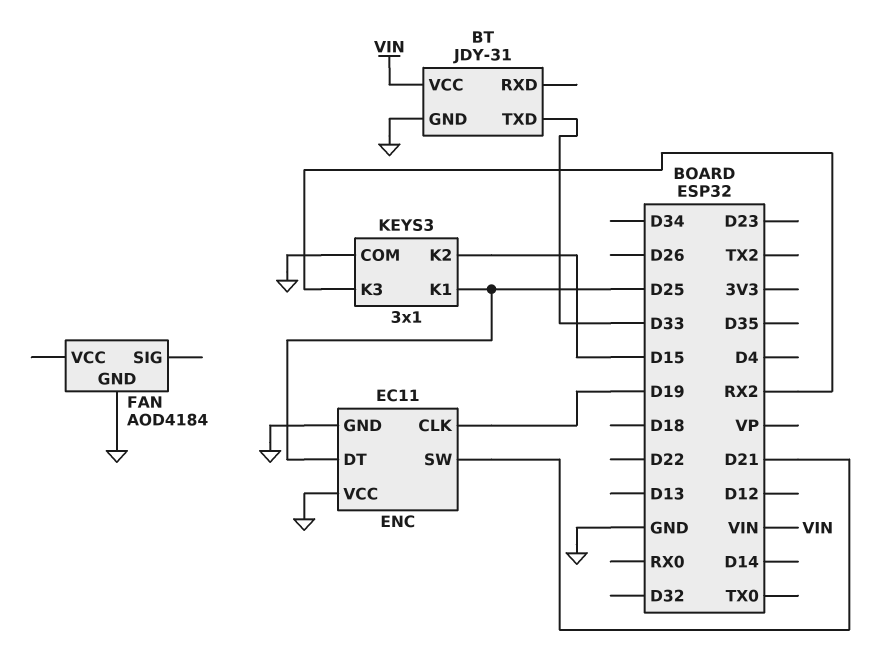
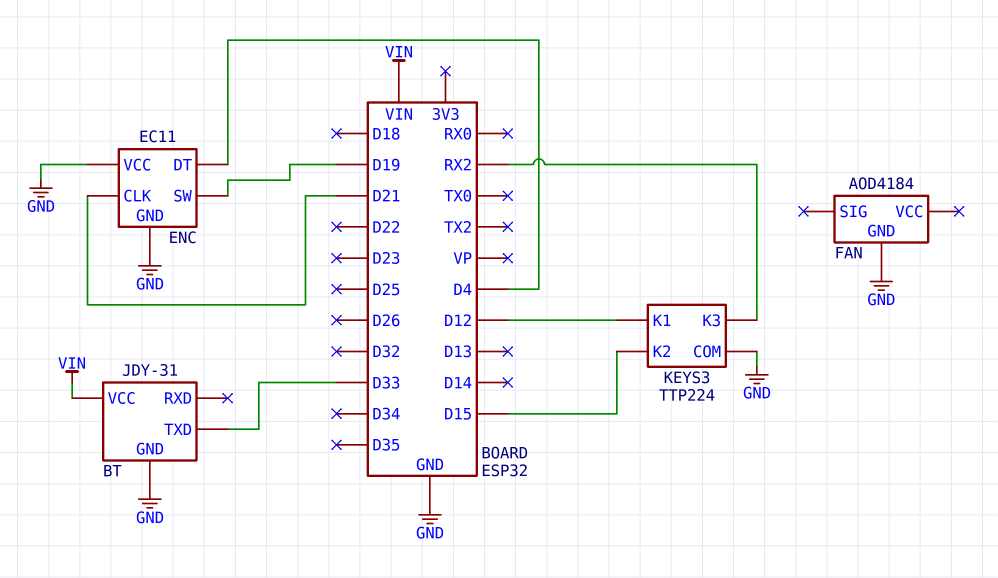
ENC pin CLK: D19 -> D21
ENC pin DT: D25 -> D4
ENC pin SW: D21 -> D19
KEYS3: 3x1 -> TTP224
KEYS3 pin K1: D25 -> D12

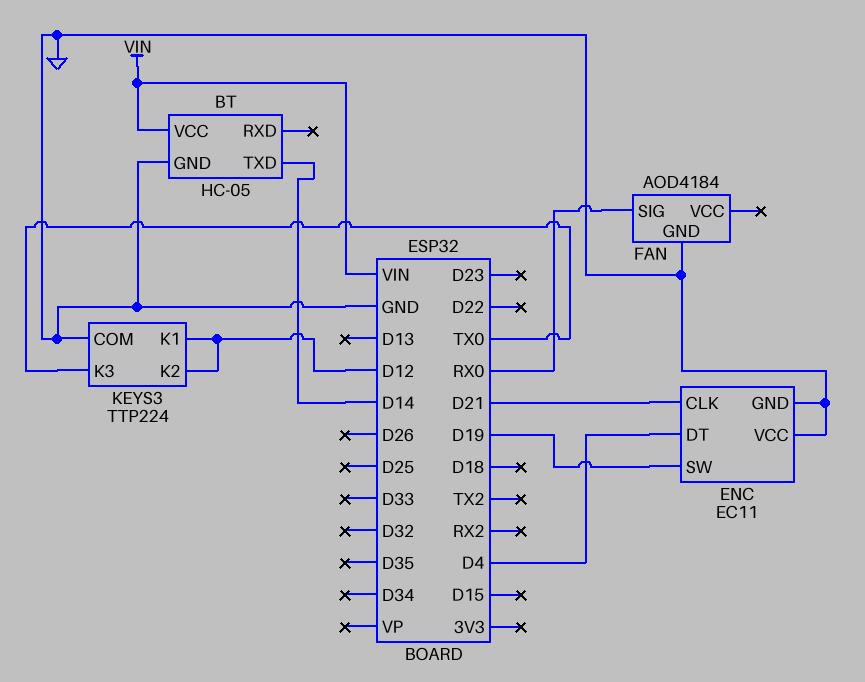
BT: JDY-31 -> HC-05
BT pin TXD: D33 -> D14
FAN pin SIG: none -> RX0
KEYS3 pin K2: D15 -> D12
KEYS3 pin K3: RX2 -> TX0

